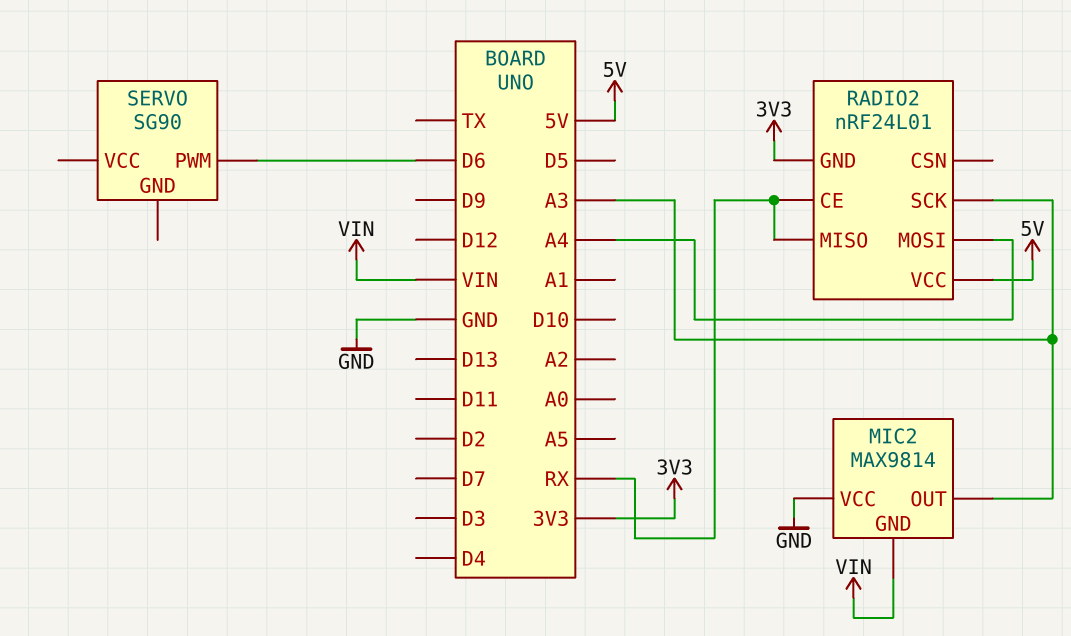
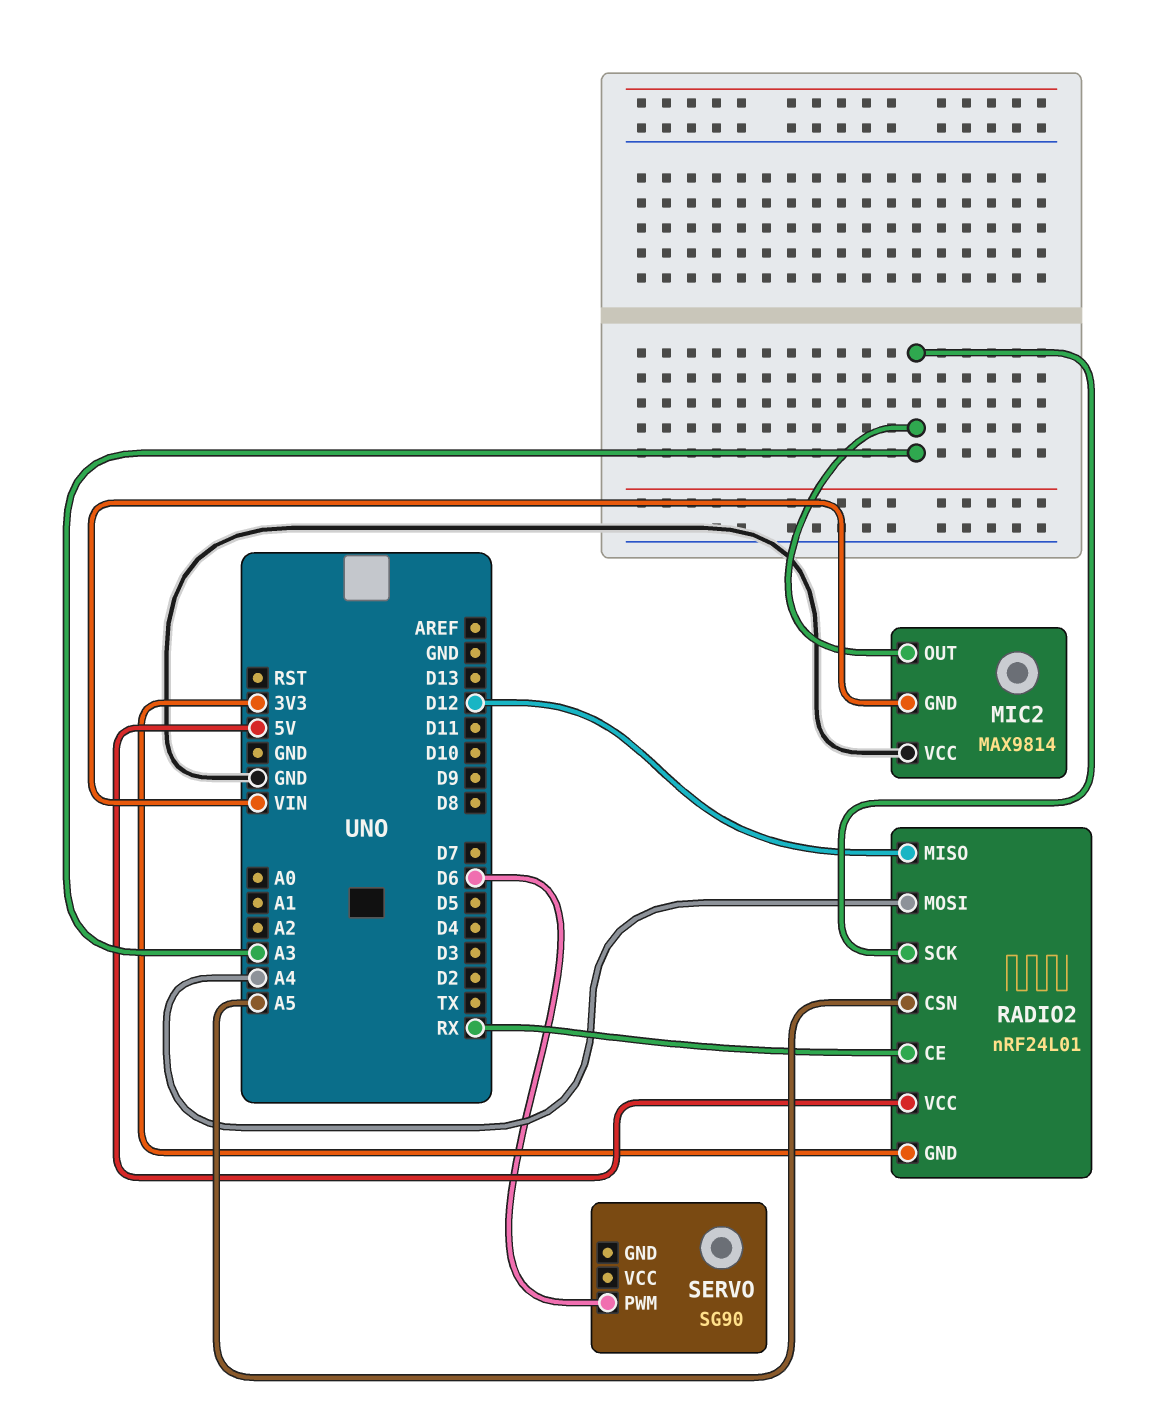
RADIO2 pin CSN: none -> A5
RADIO2 pin MISO: RX -> D12

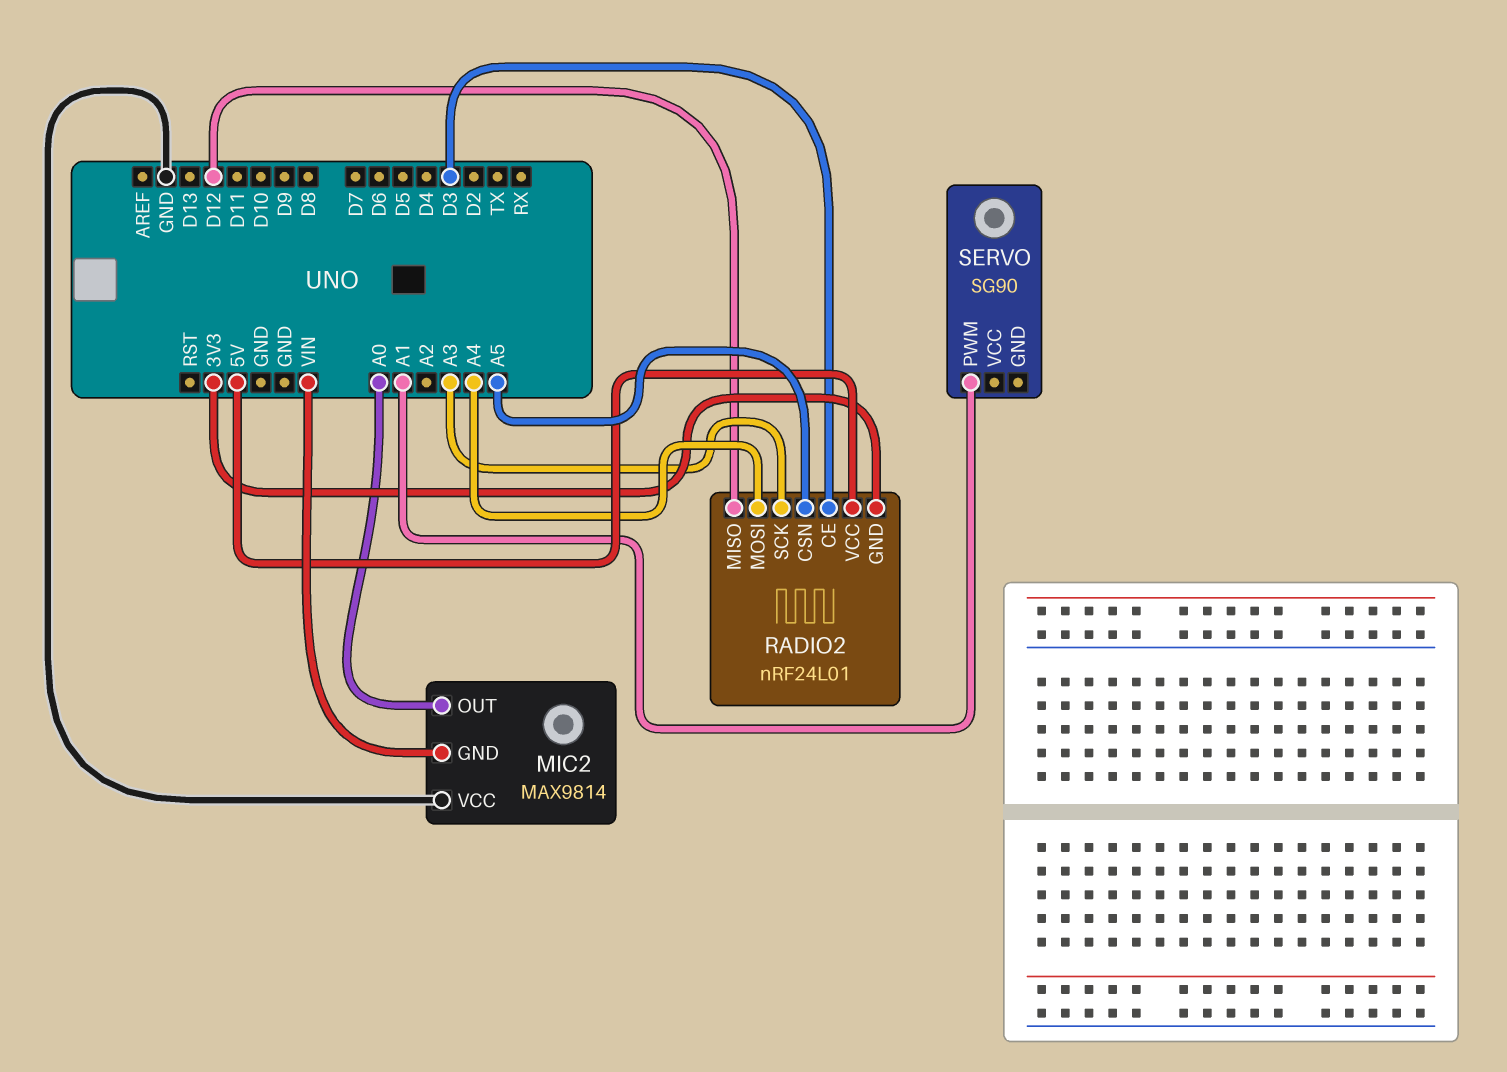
MIC2 pin OUT: A3 -> A0
RADIO2 pin CE: RX -> D3
SERVO pin PWM: D6 -> A1

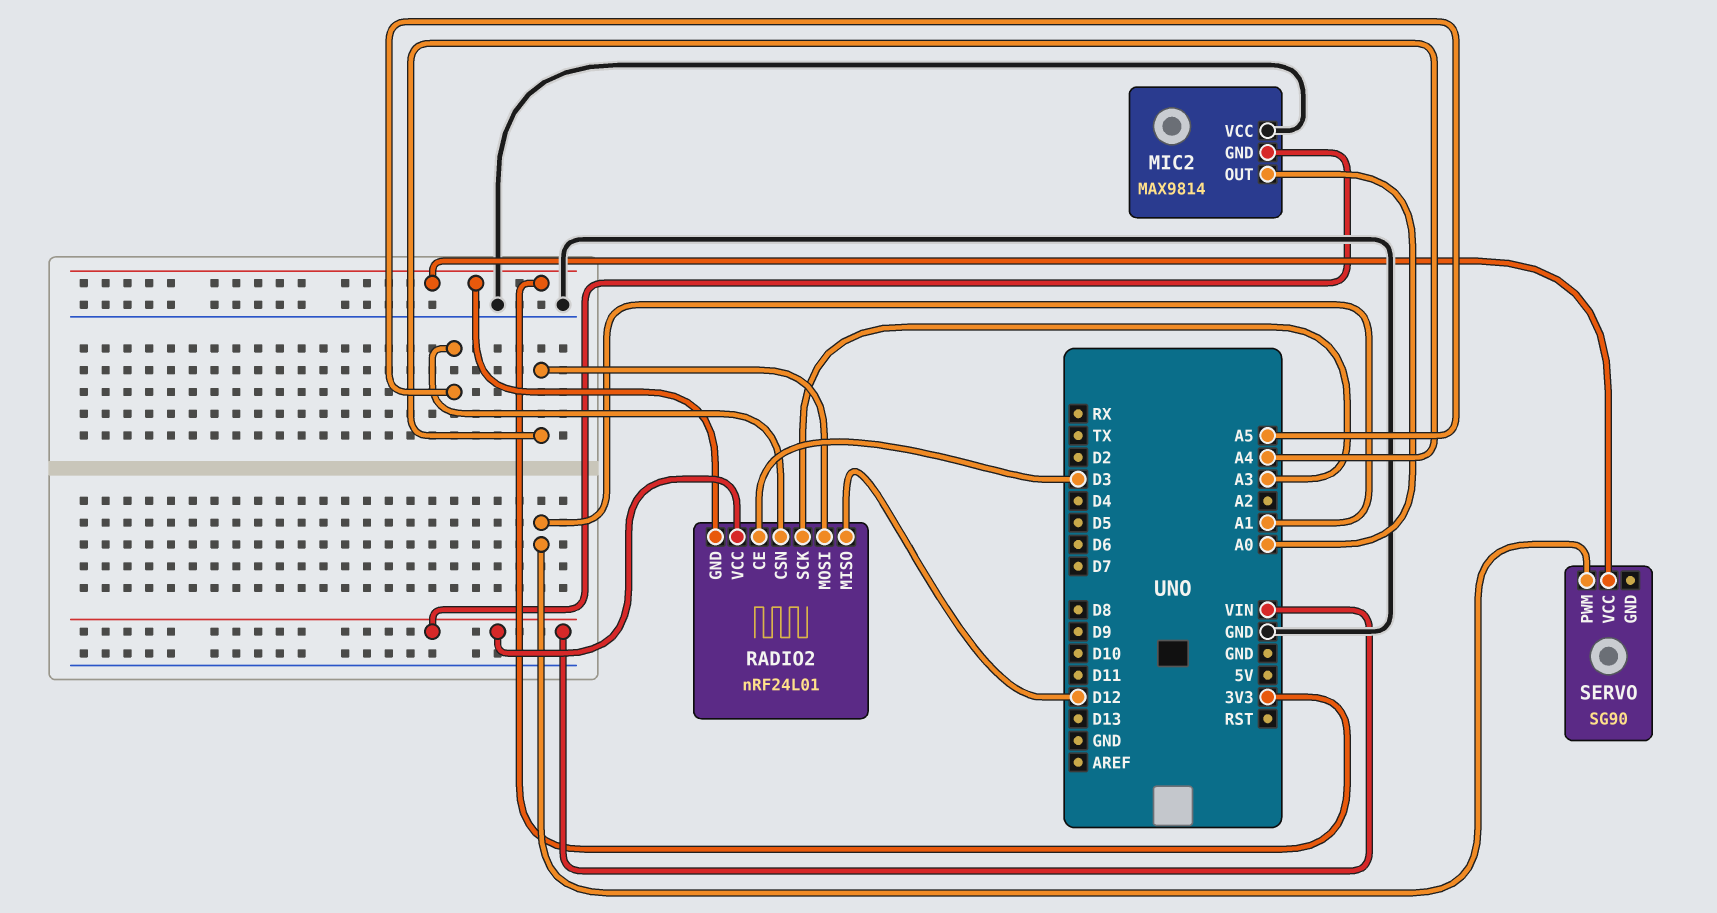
RADIO2 pin VCC: 5V -> VIN
SERVO pin VCC: none -> 3V3

